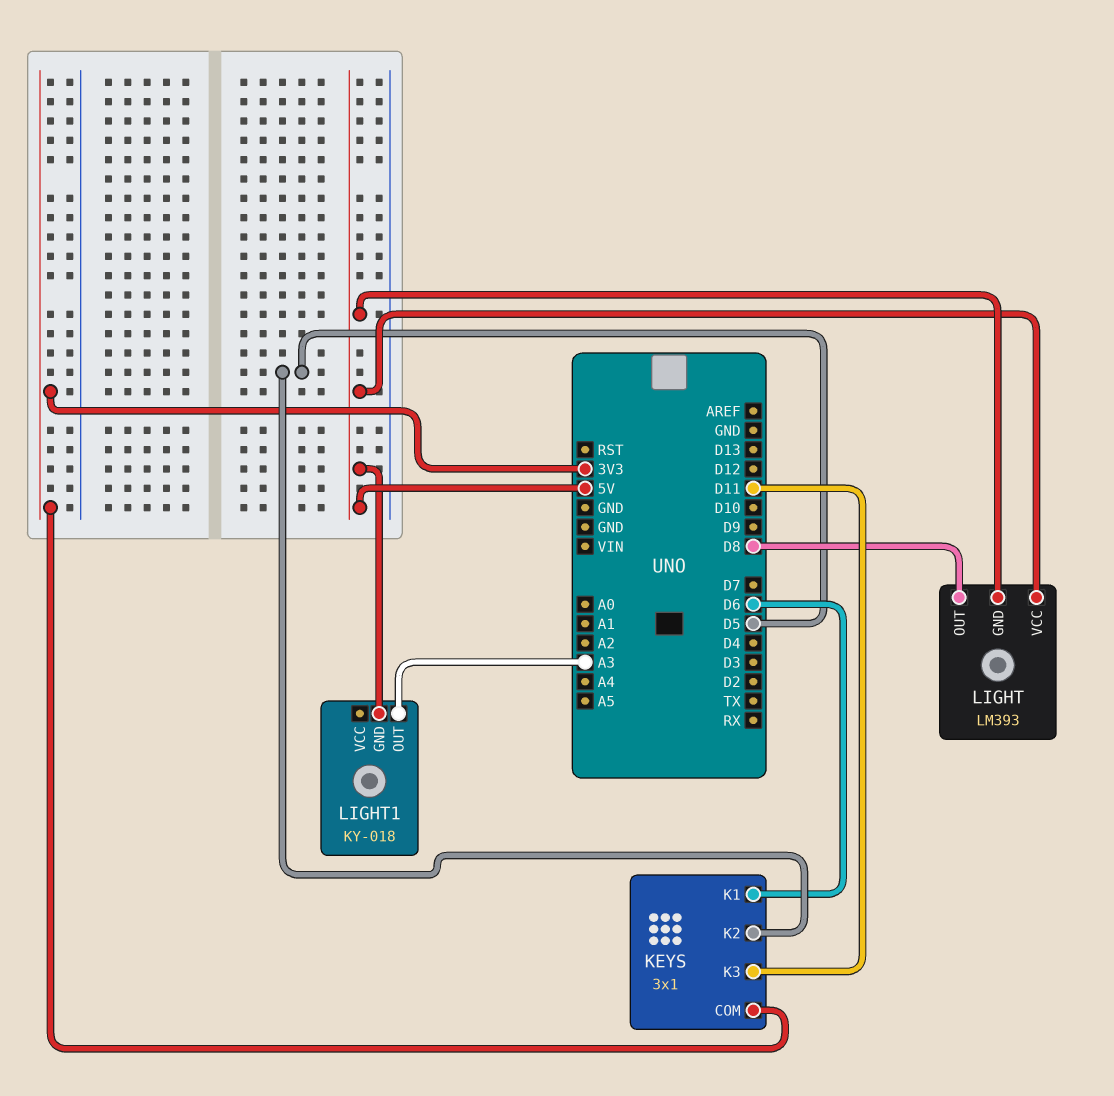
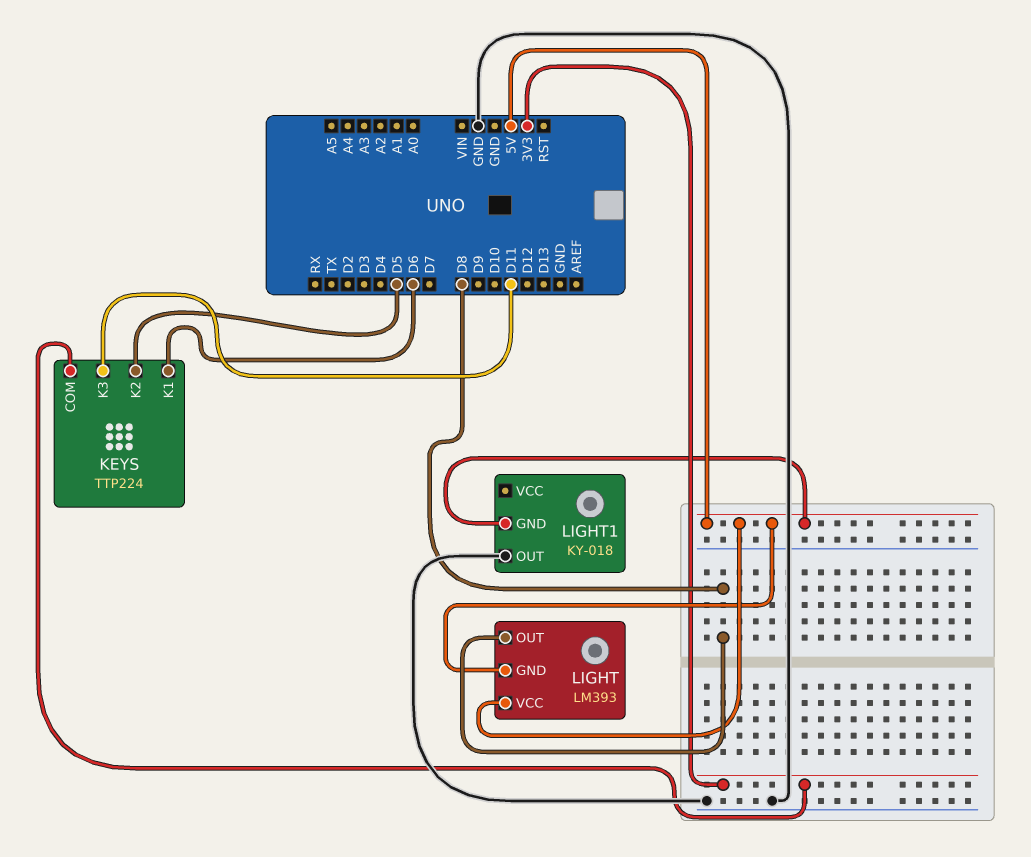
KEYS: 3x1 -> TTP224
LIGHT1 pin OUT: A3 -> GND

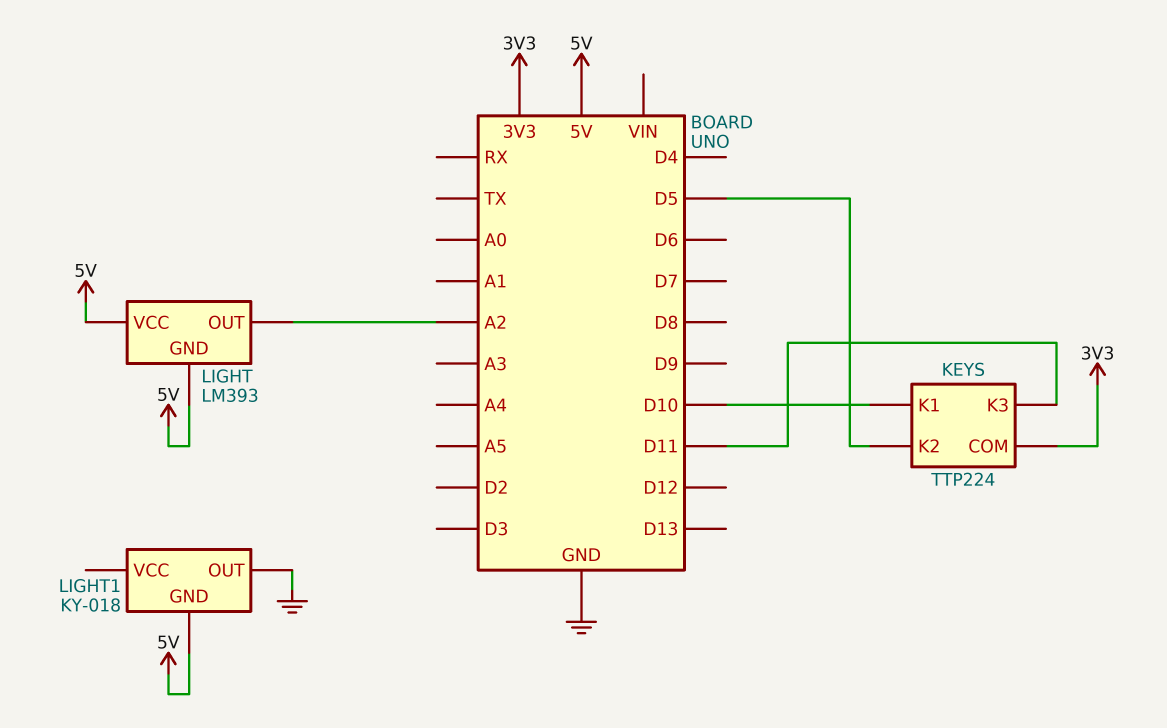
KEYS pin K1: D6 -> D10
LIGHT pin OUT: D8 -> A2

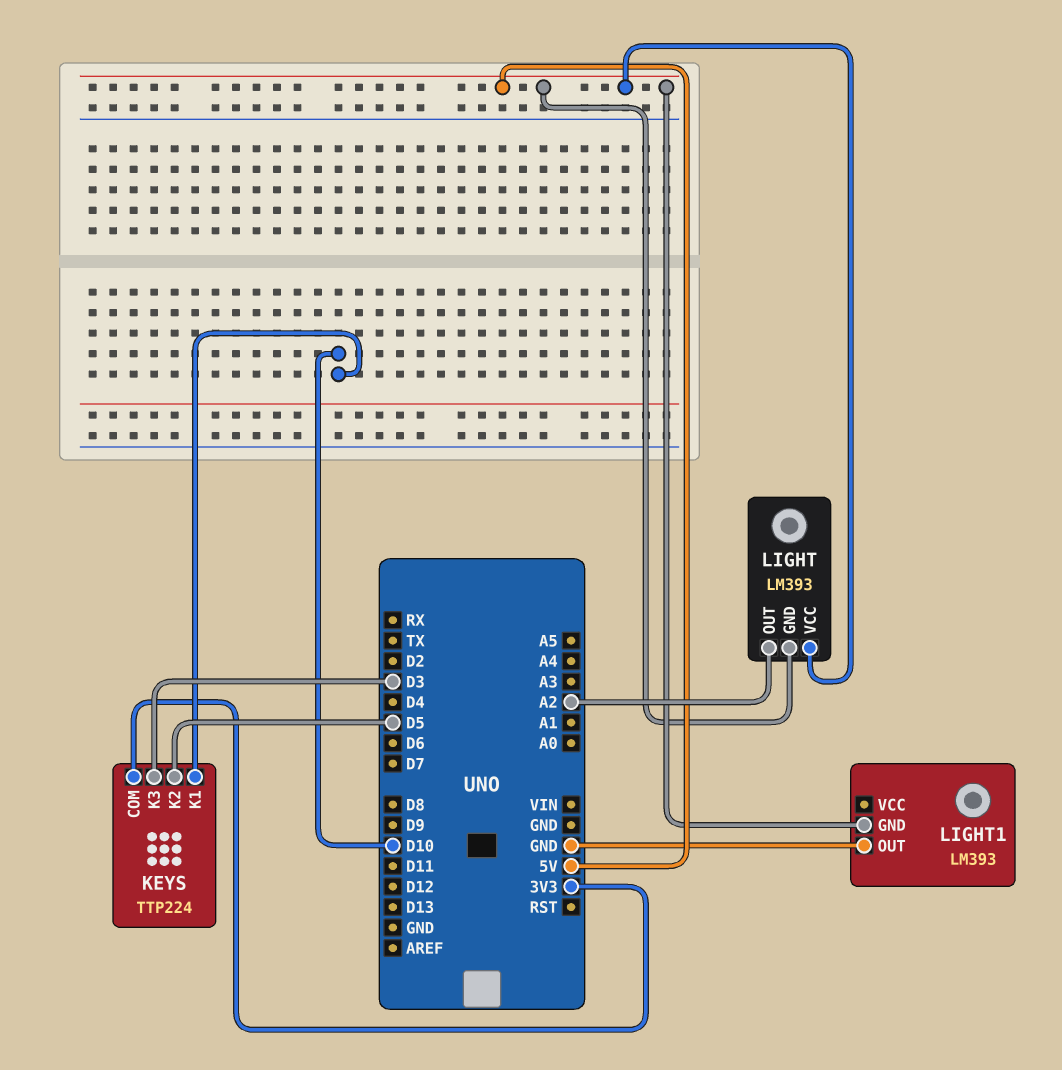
KEYS pin K3: D11 -> D3
LIGHT1: KY-018 -> LM393

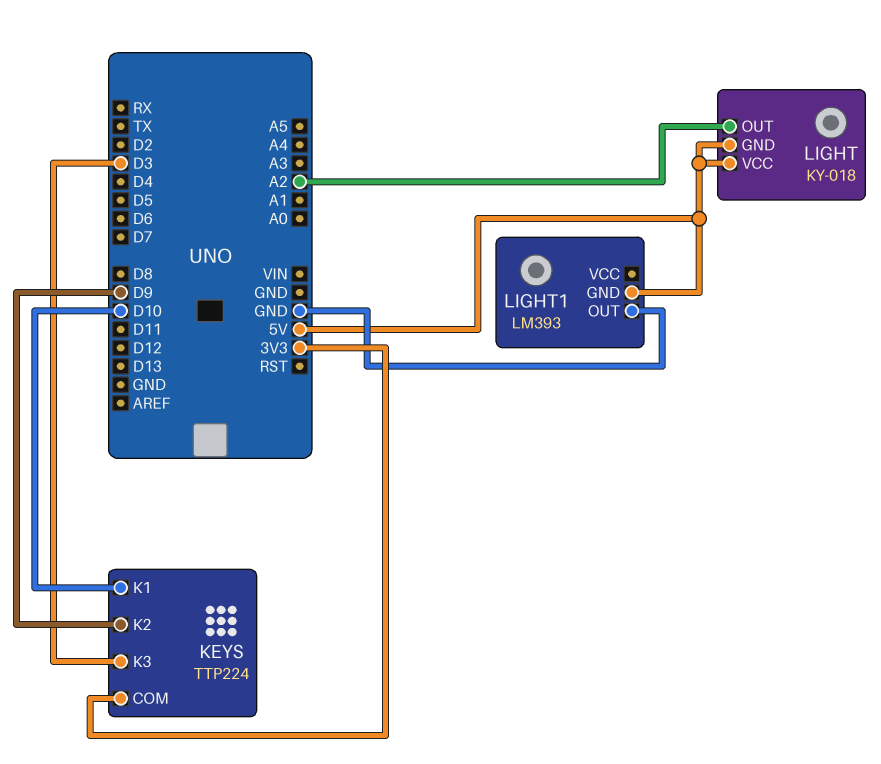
KEYS pin K2: D5 -> D9
LIGHT: LM393 -> KY-018

